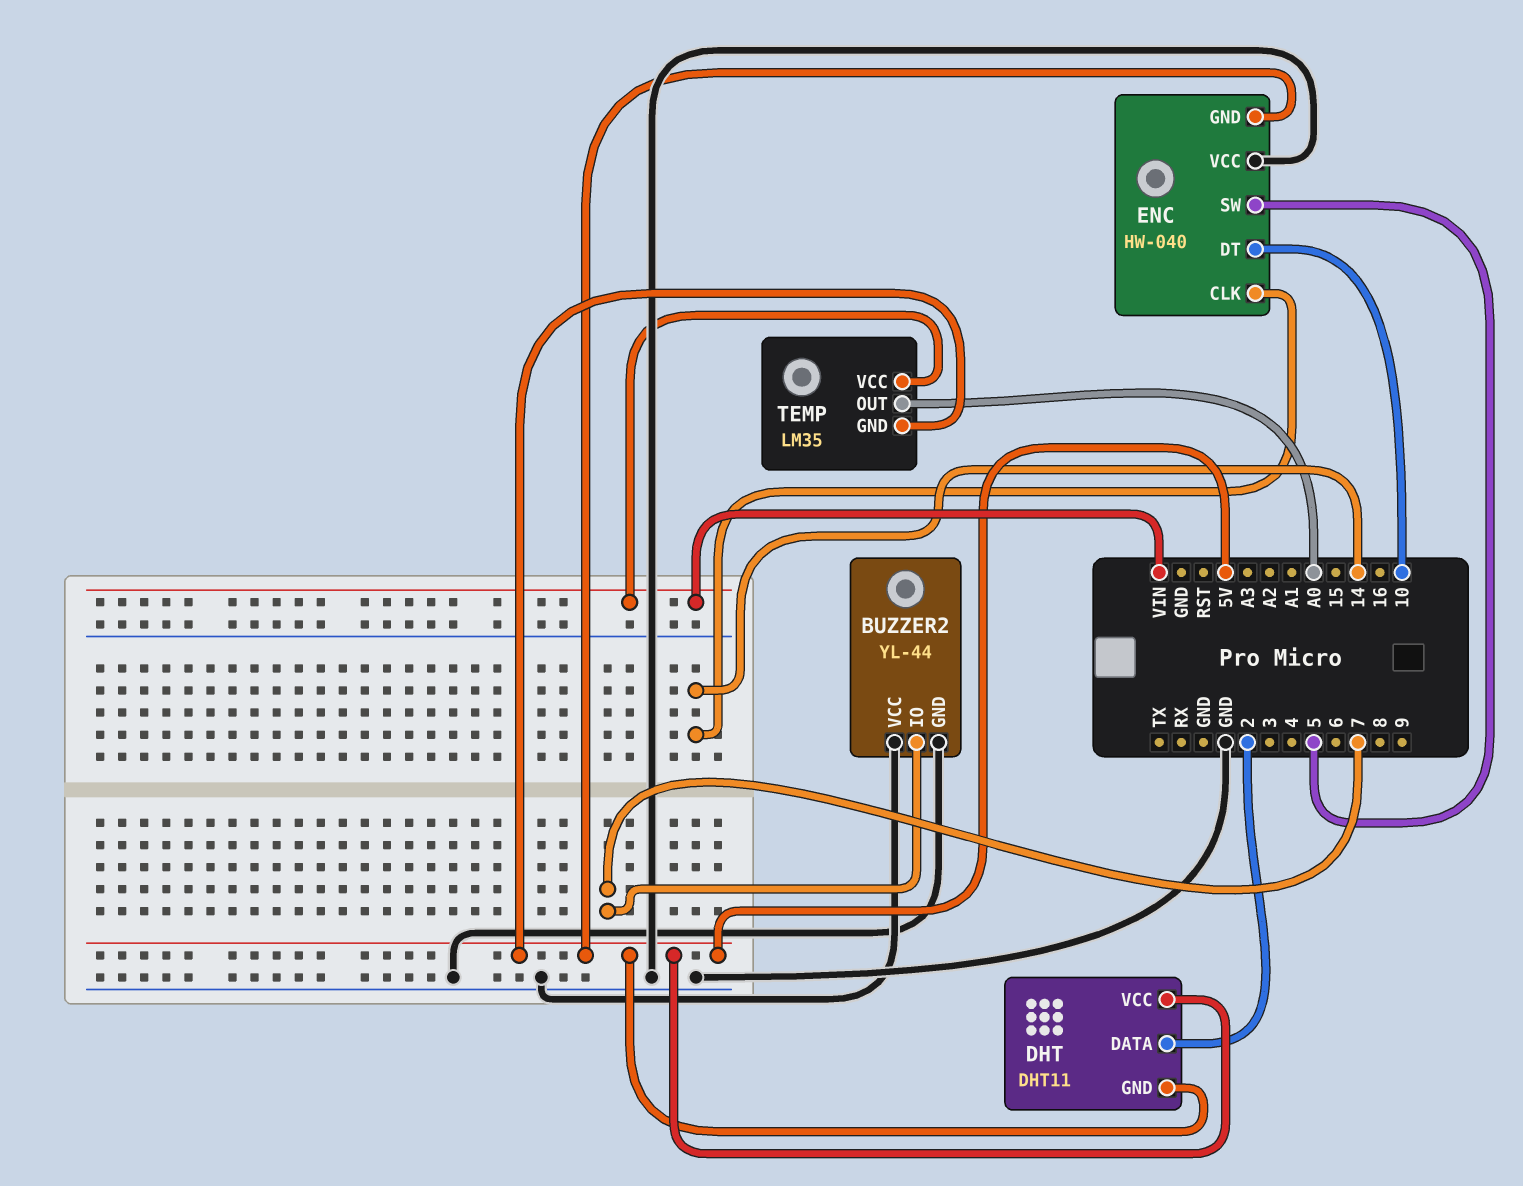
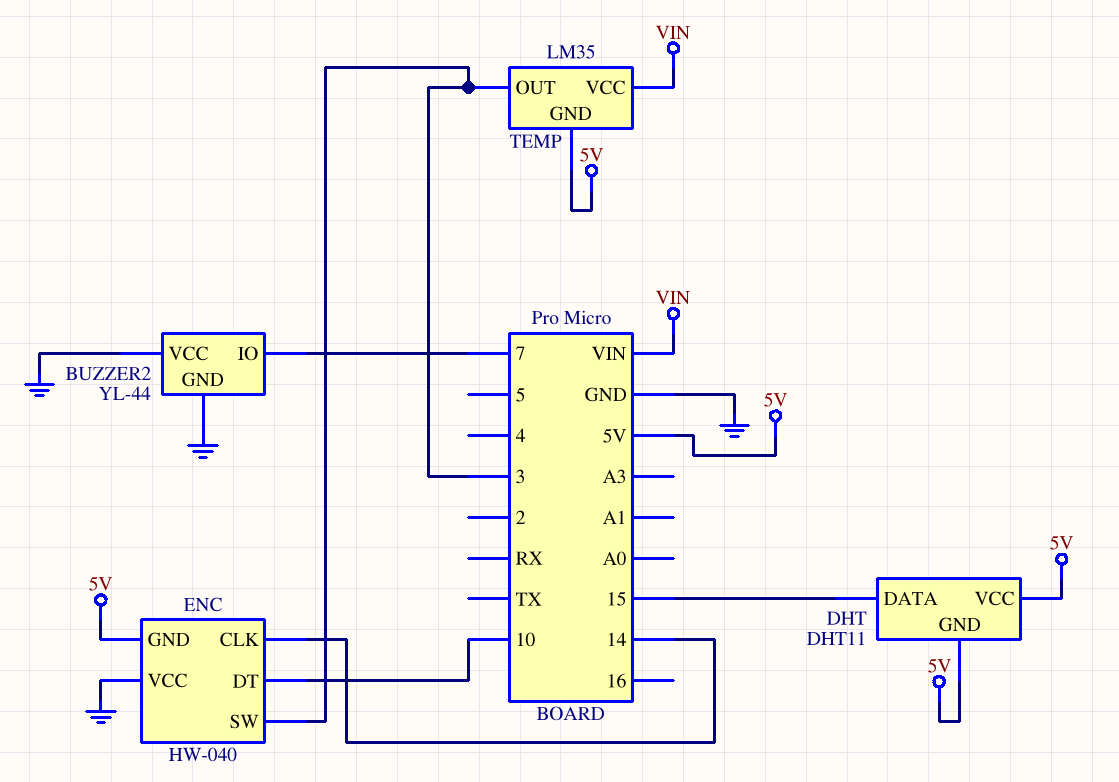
DHT pin DATA: 2 -> 15
ENC pin SW: 5 -> 3
TEMP pin OUT: A0 -> 3

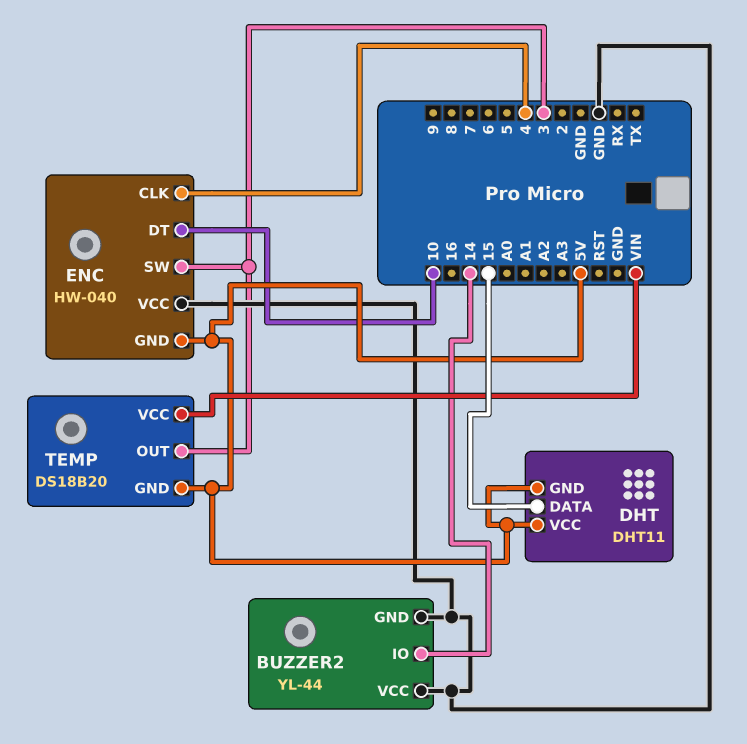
BUZZER2 pin IO: 7 -> 14
ENC pin CLK: 14 -> 4
TEMP: LM35 -> DS18B20

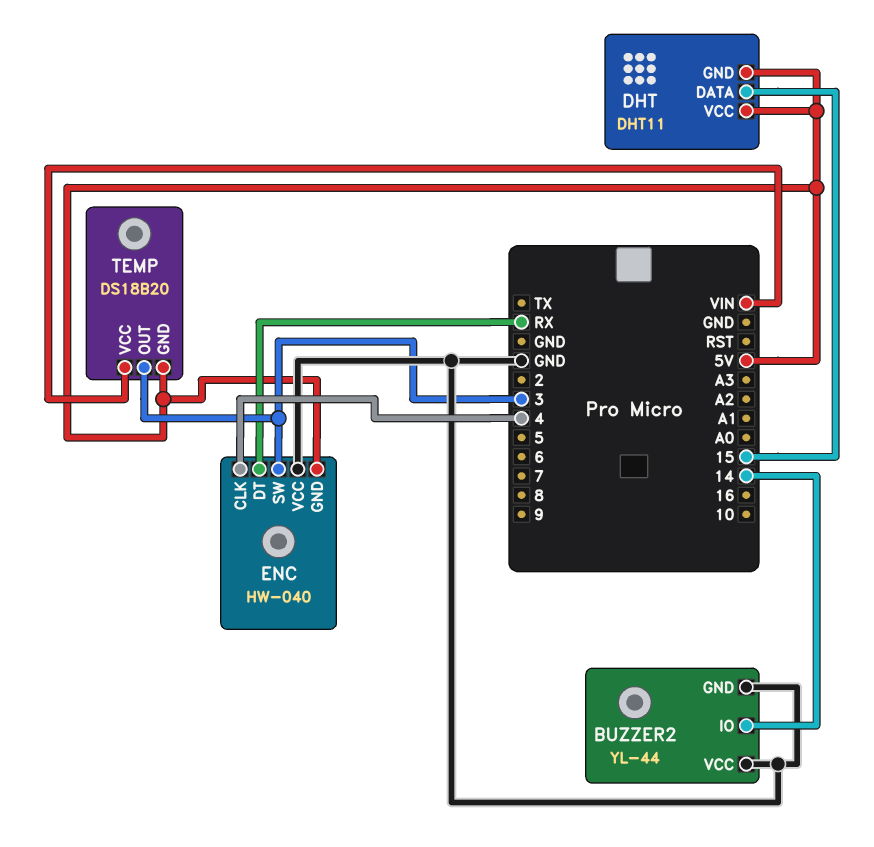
ENC pin DT: 10 -> RX

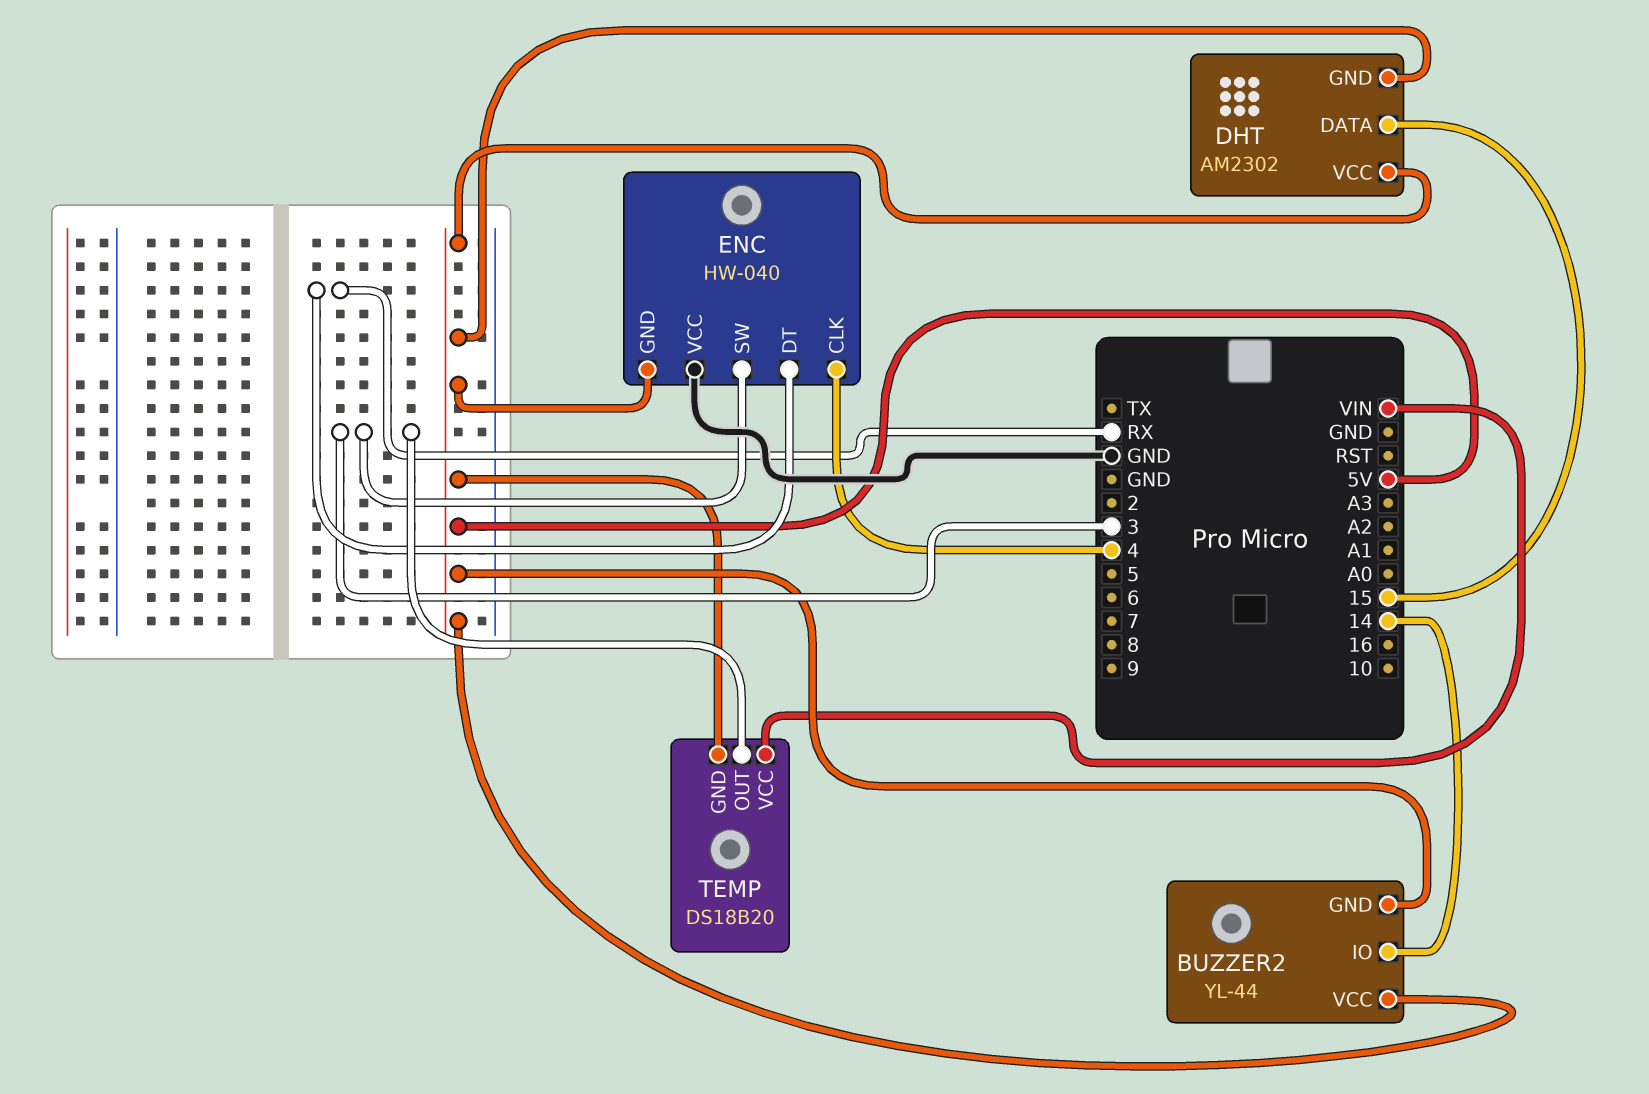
BUZZER2 pin GND: GND -> 5V
BUZZER2 pin VCC: GND -> 5V
DHT: DHT11 -> AM2302

